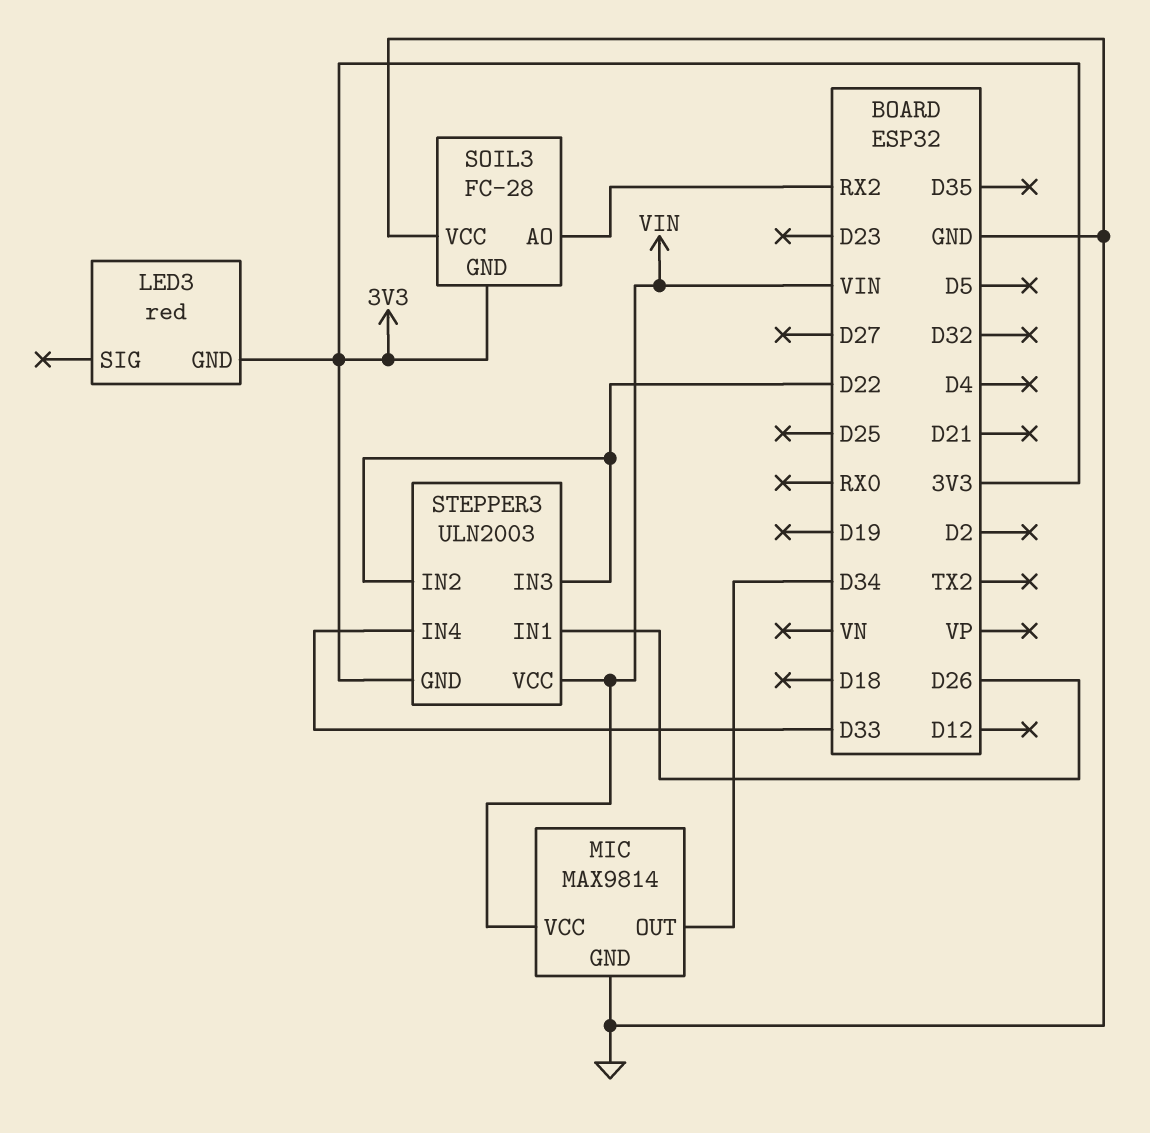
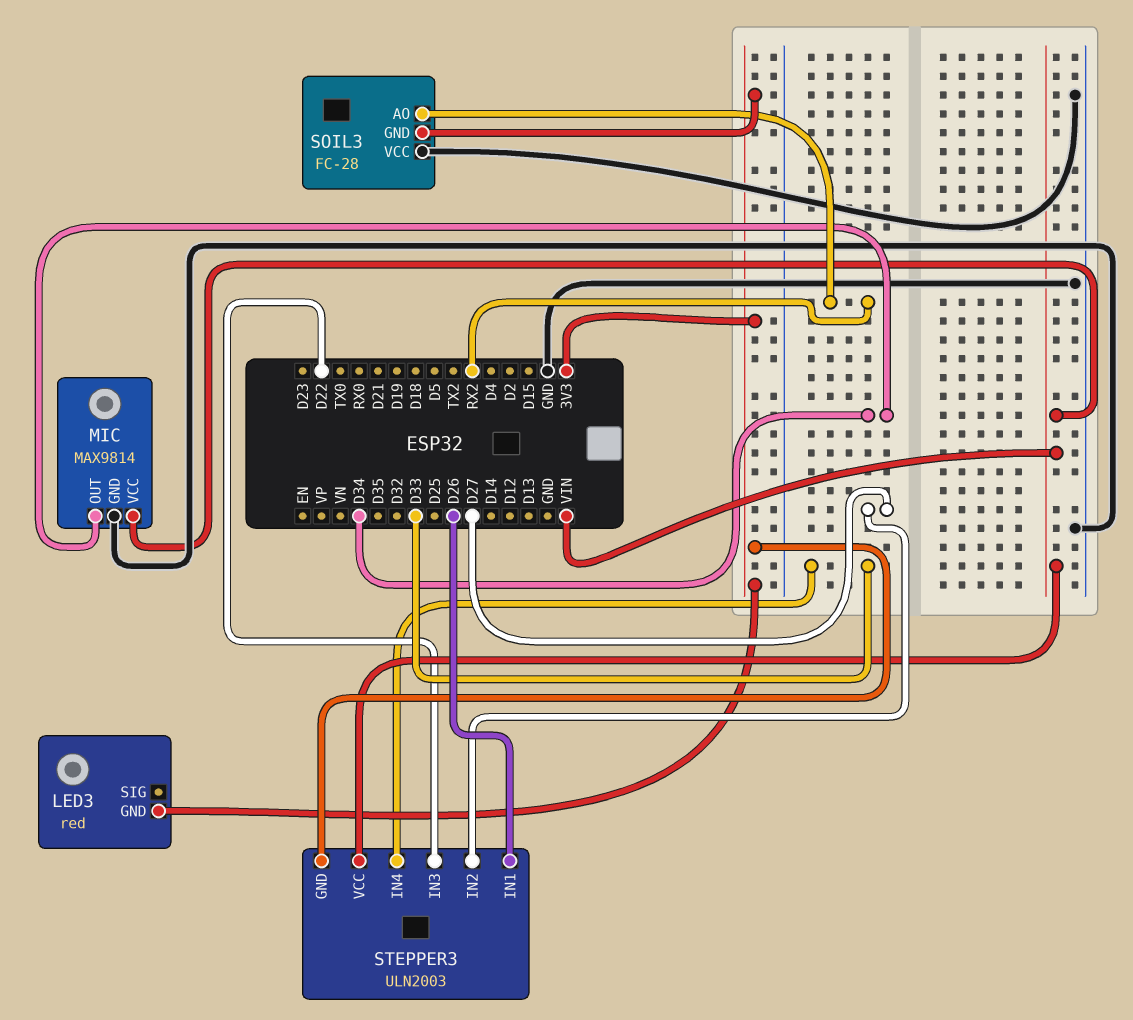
STEPPER3 pin IN2: D22 -> D27

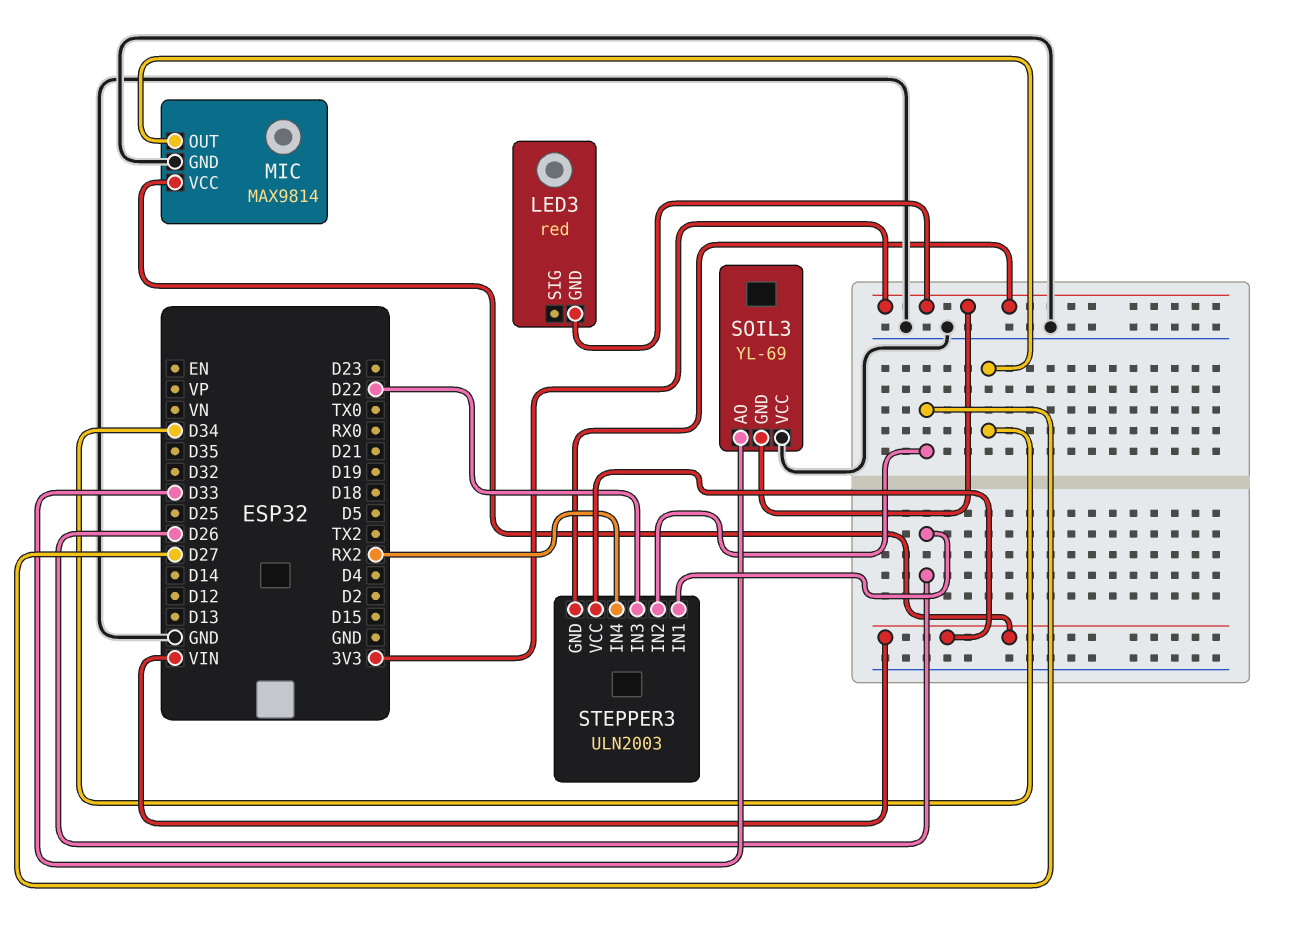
SOIL3: FC-28 -> YL-69
SOIL3 pin AO: RX2 -> D33
STEPPER3 pin IN4: D33 -> RX2

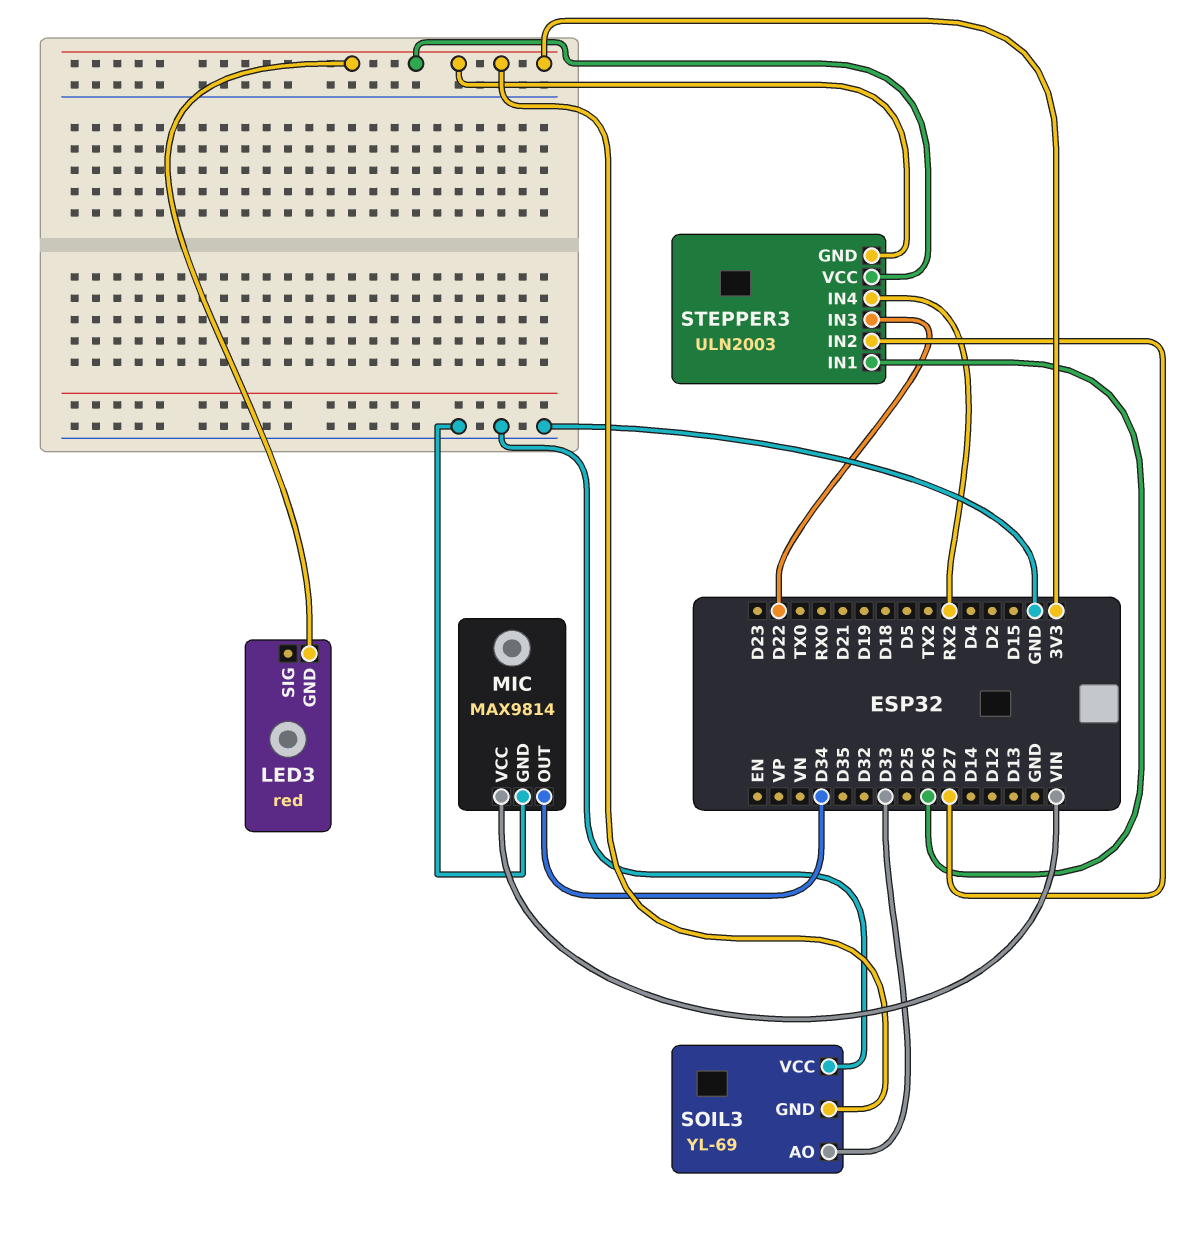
STEPPER3 pin VCC: VIN -> 3V3

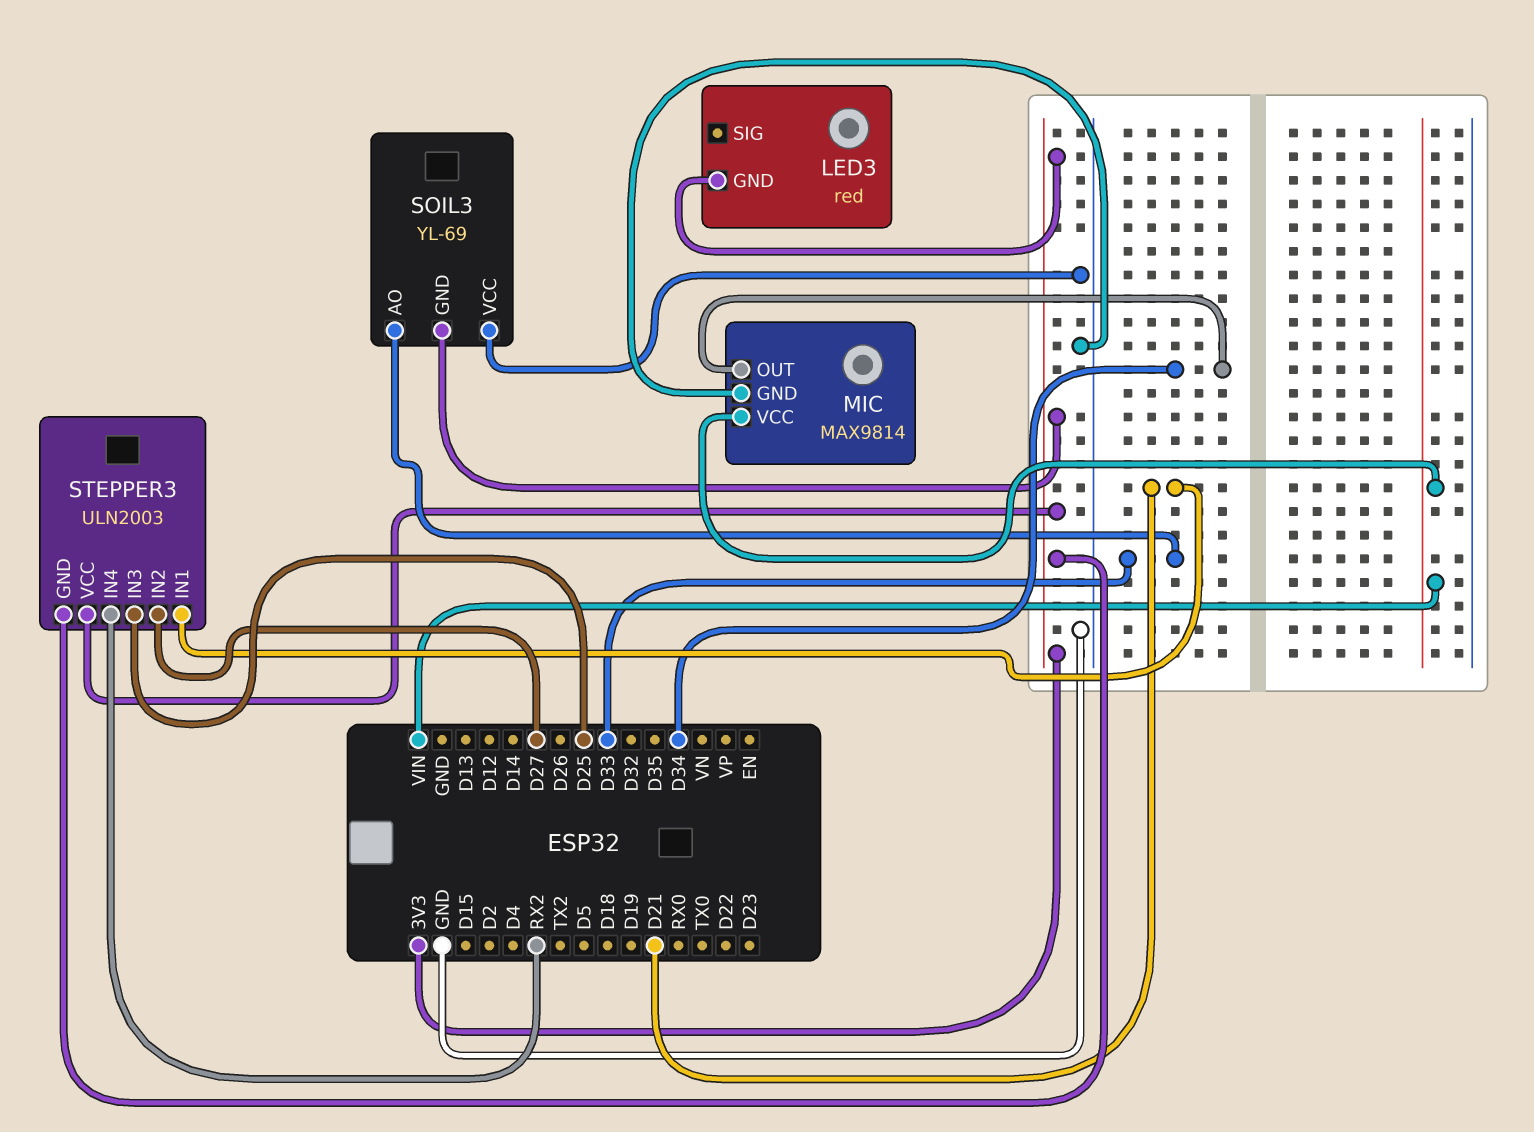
STEPPER3 pin IN1: D26 -> D21
STEPPER3 pin IN3: D22 -> D25

